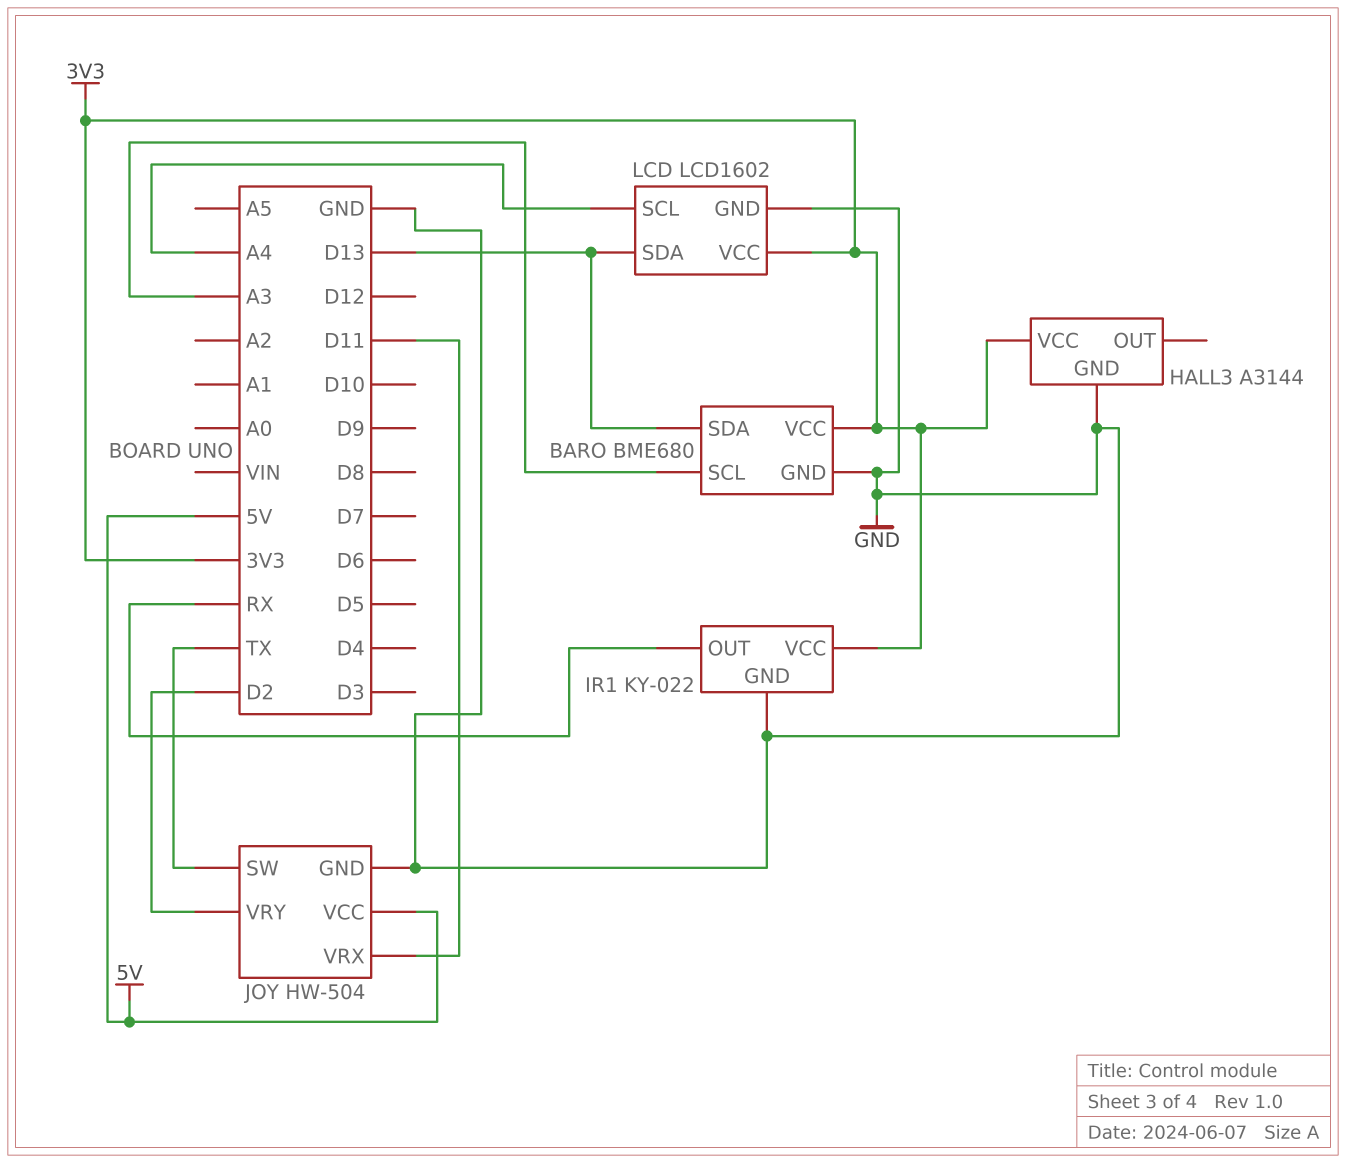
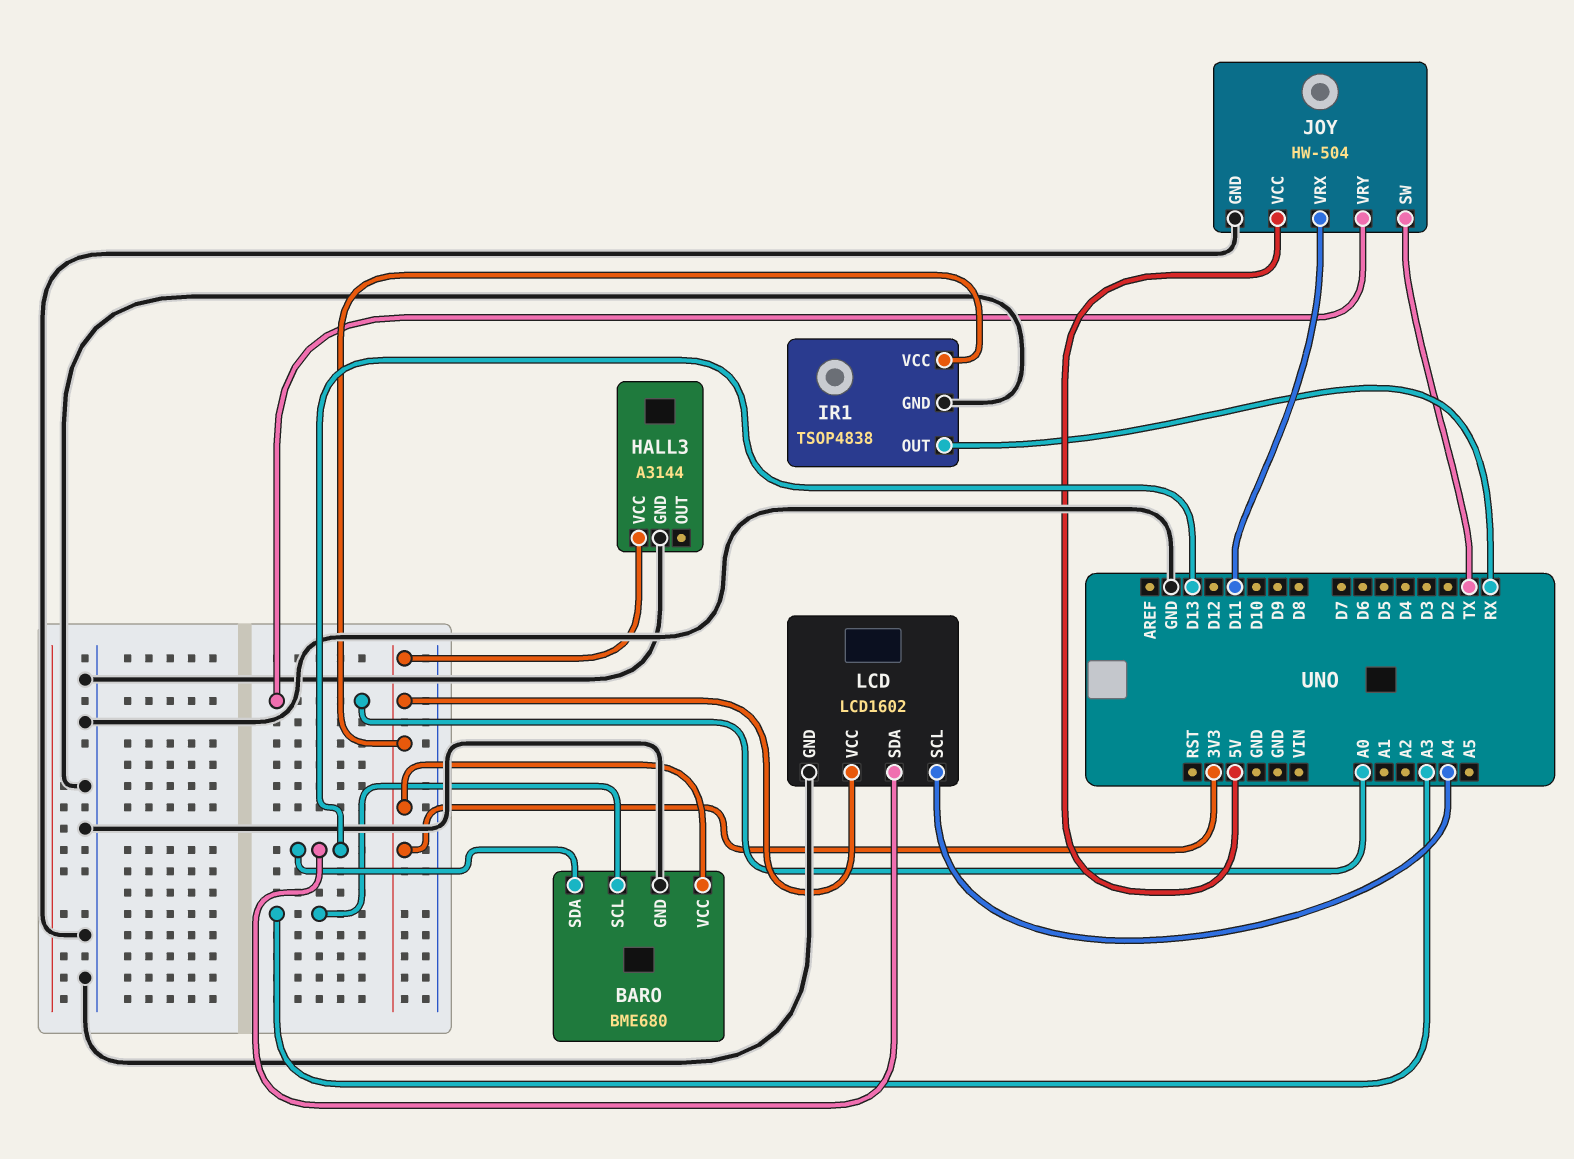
IR1: KY-022 -> TSOP4838
JOY pin VRY: D2 -> A0

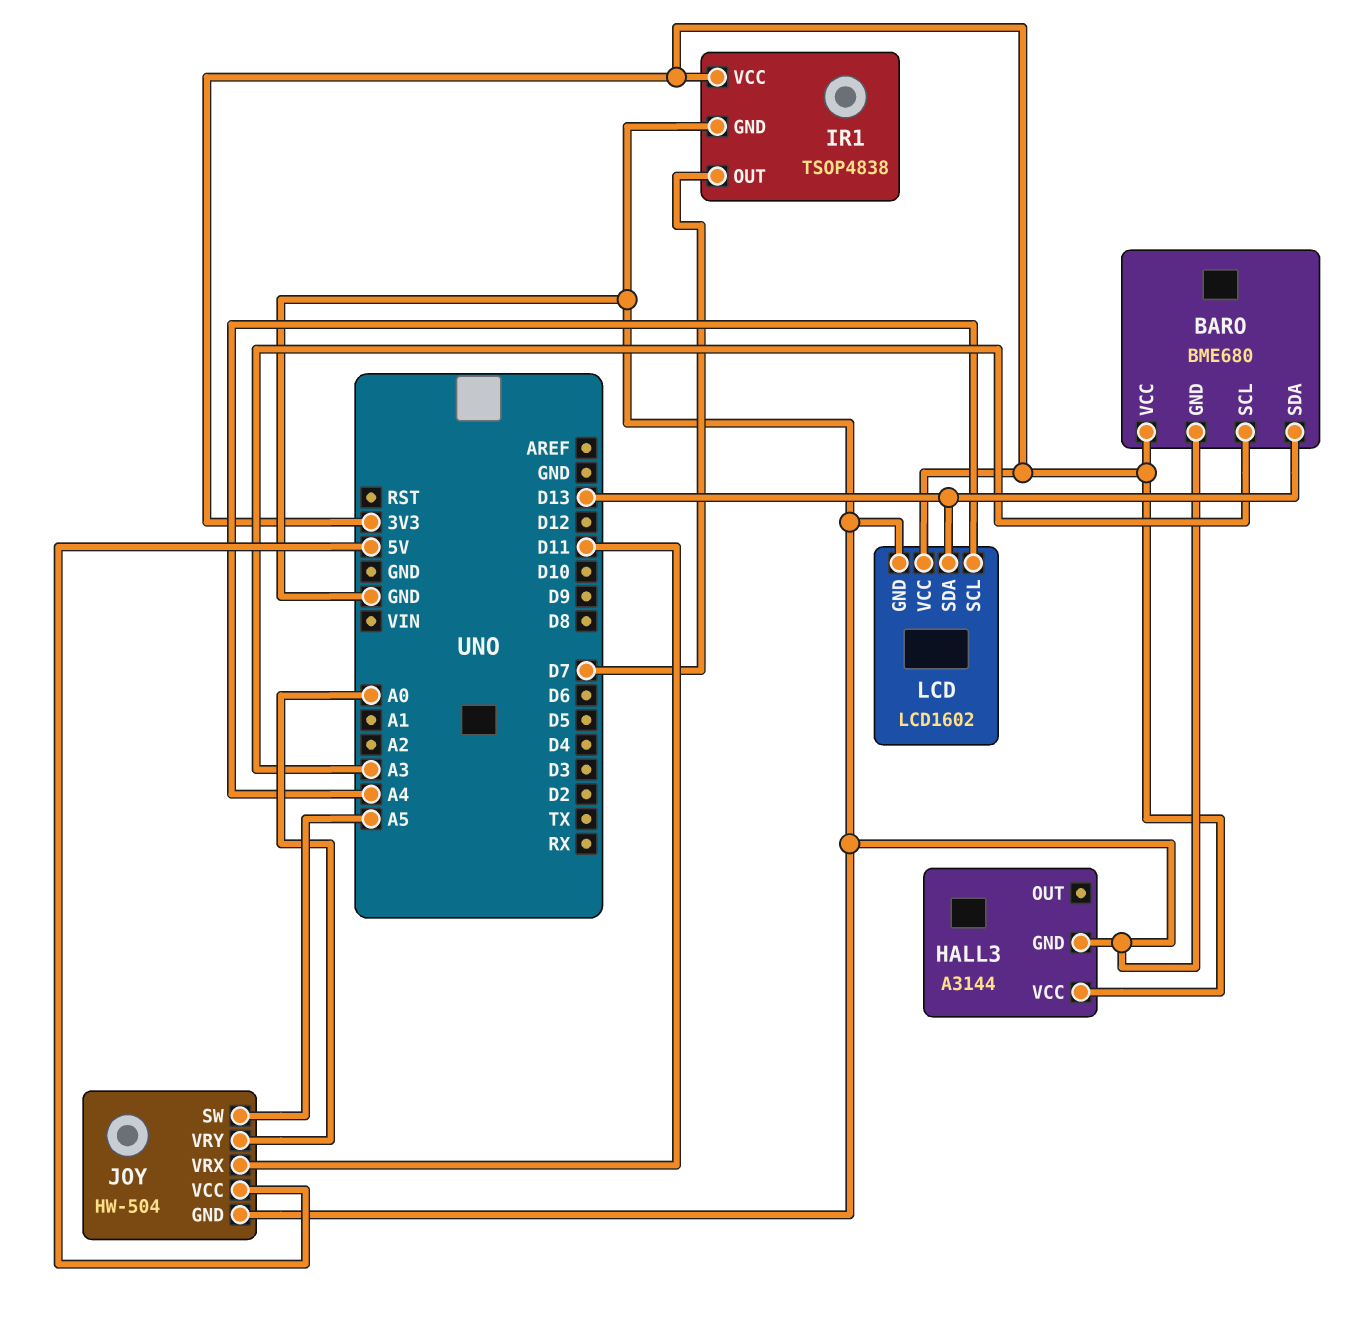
IR1 pin OUT: RX -> D7
JOY pin SW: TX -> A5

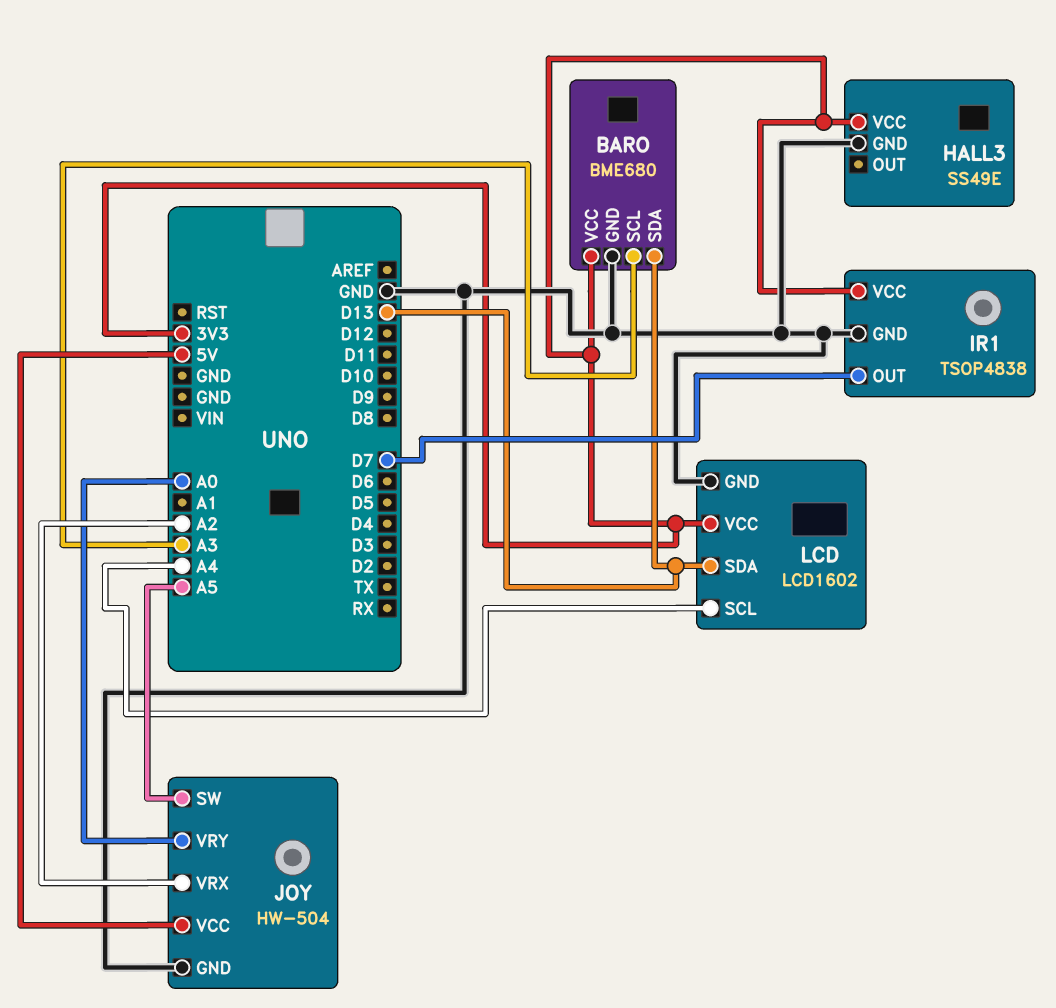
HALL3: A3144 -> SS49E
JOY pin VRX: D11 -> A2

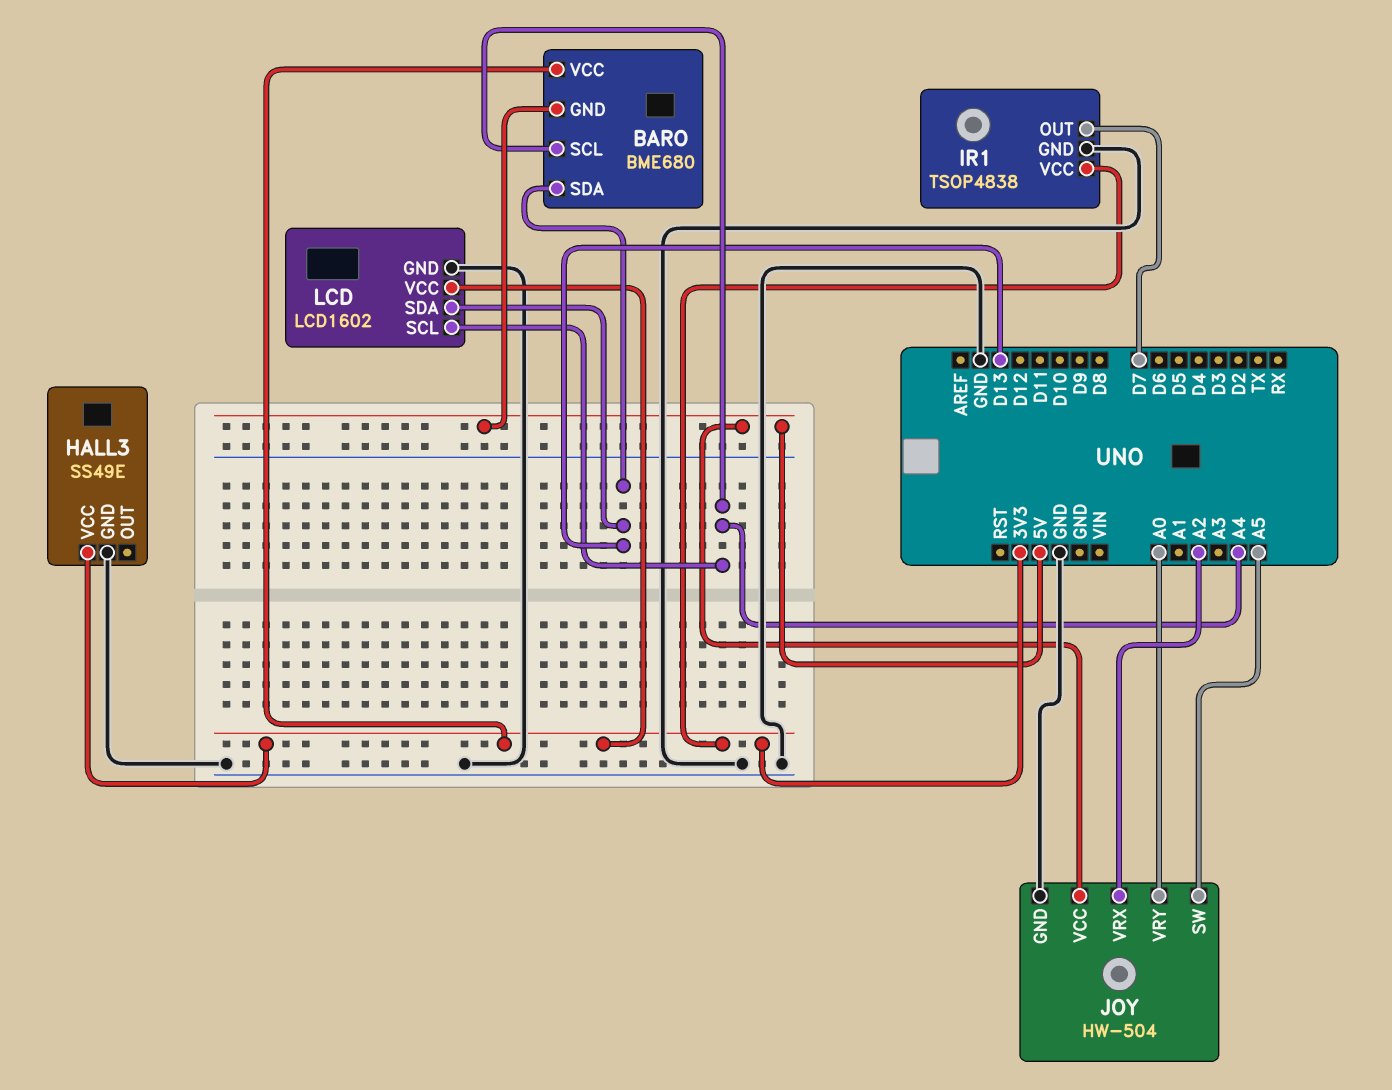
BARO pin GND: GND -> 5V
BARO pin SCL: A3 -> A4

